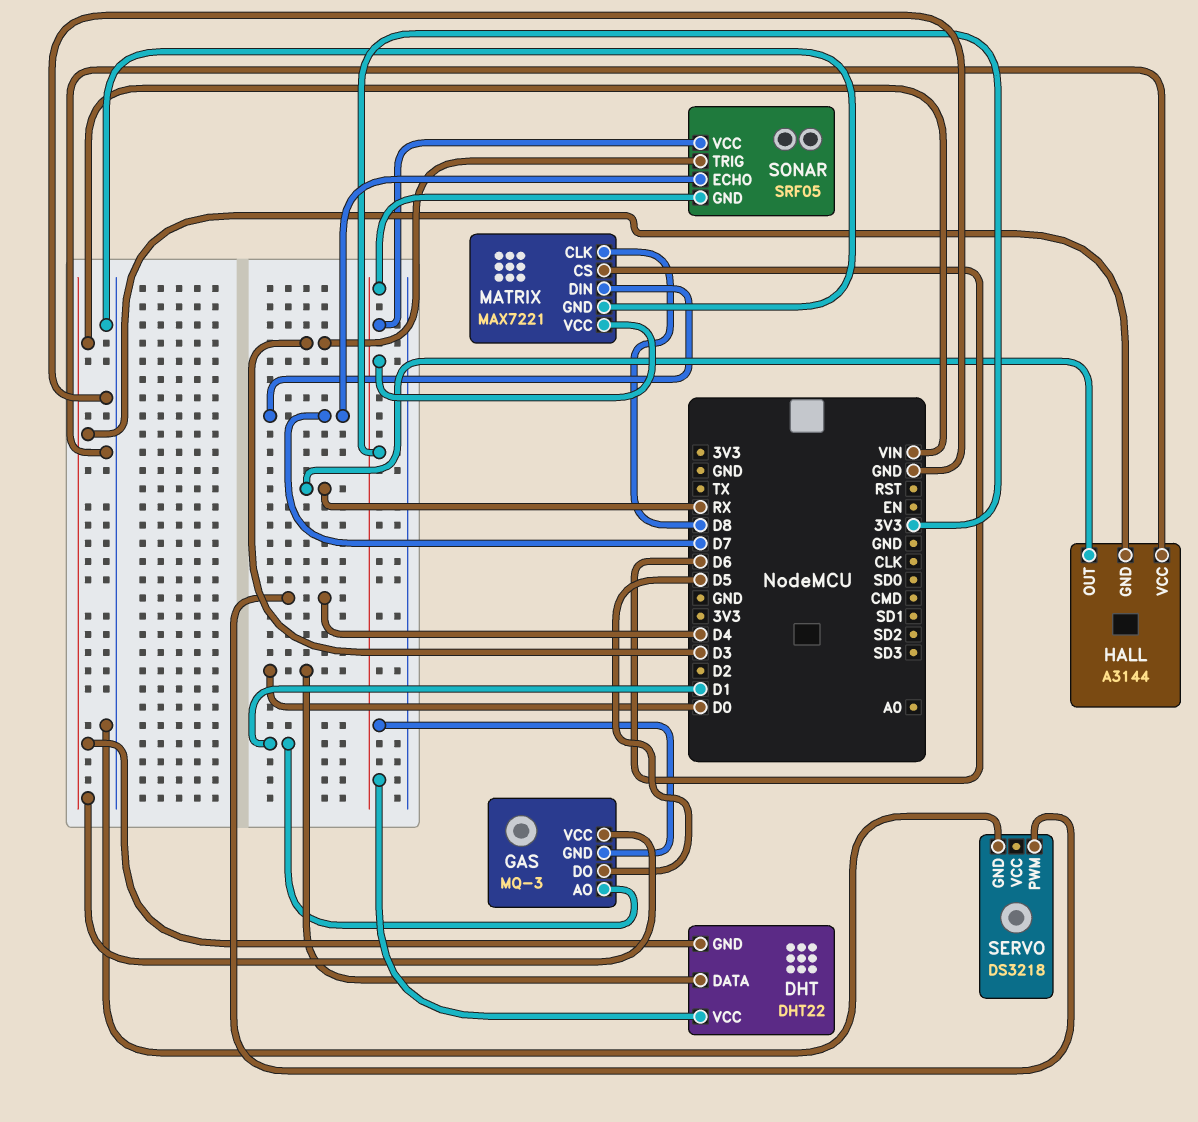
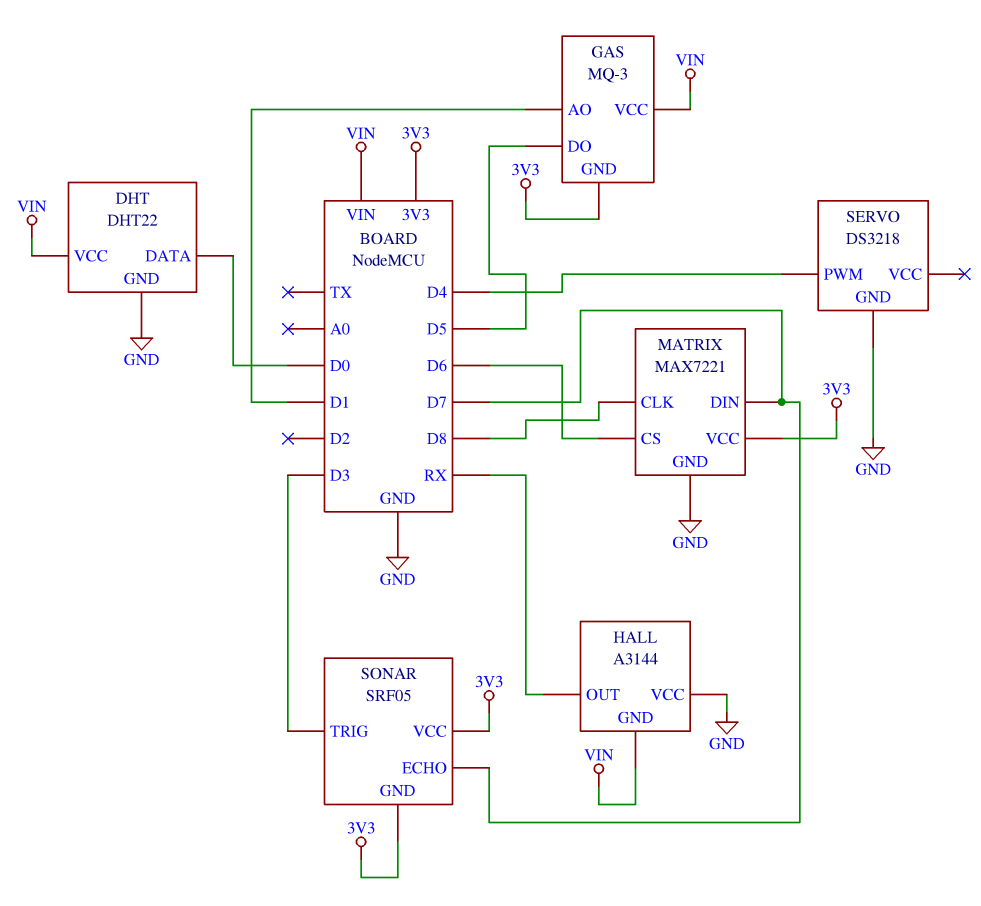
DHT pin GND: VIN -> GND
DHT pin VCC: 3V3 -> VIN

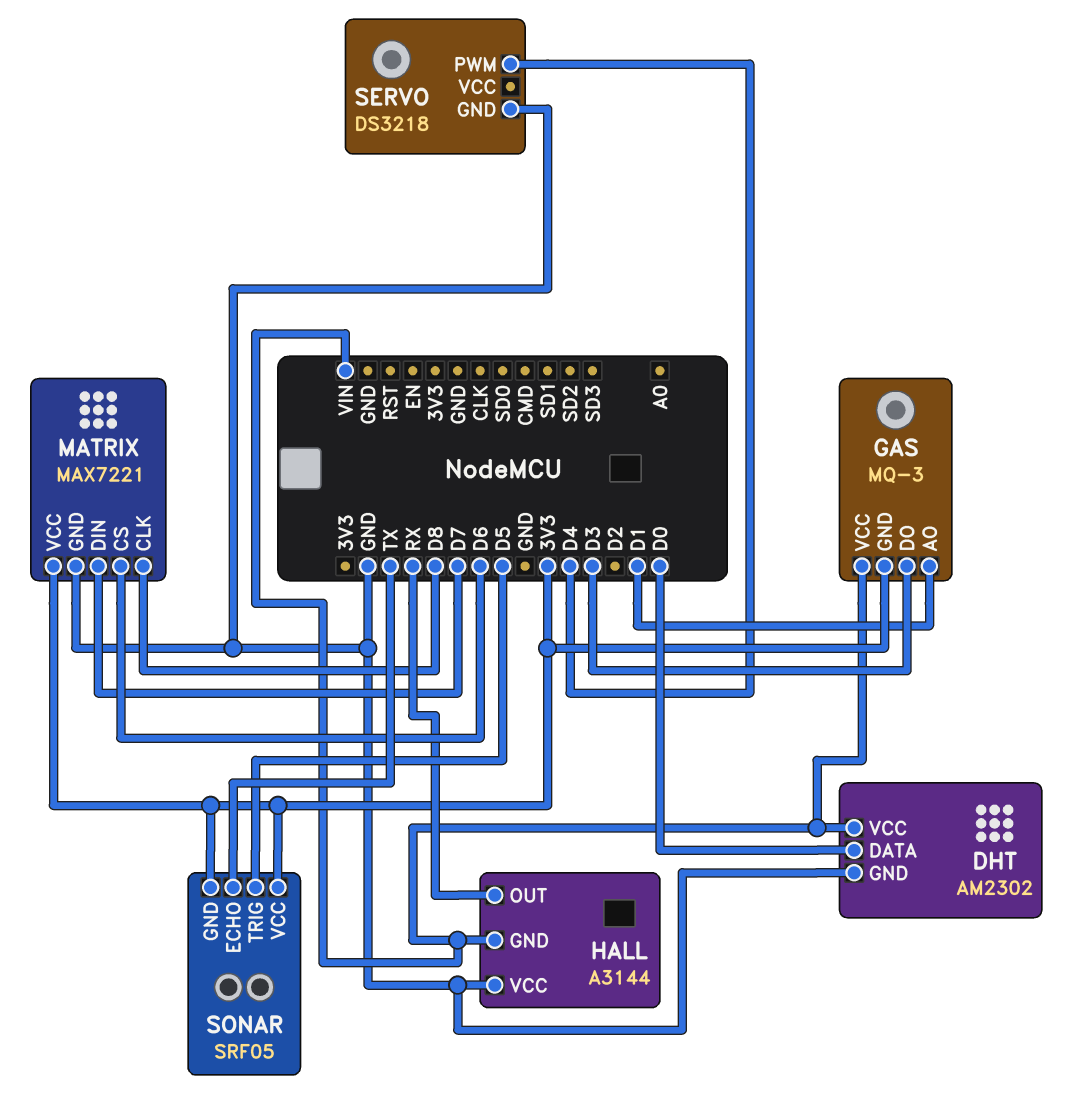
DHT: DHT22 -> AM2302
GAS pin DO: D5 -> D3
SONAR pin ECHO: D7 -> TX
SONAR pin TRIG: D3 -> D5

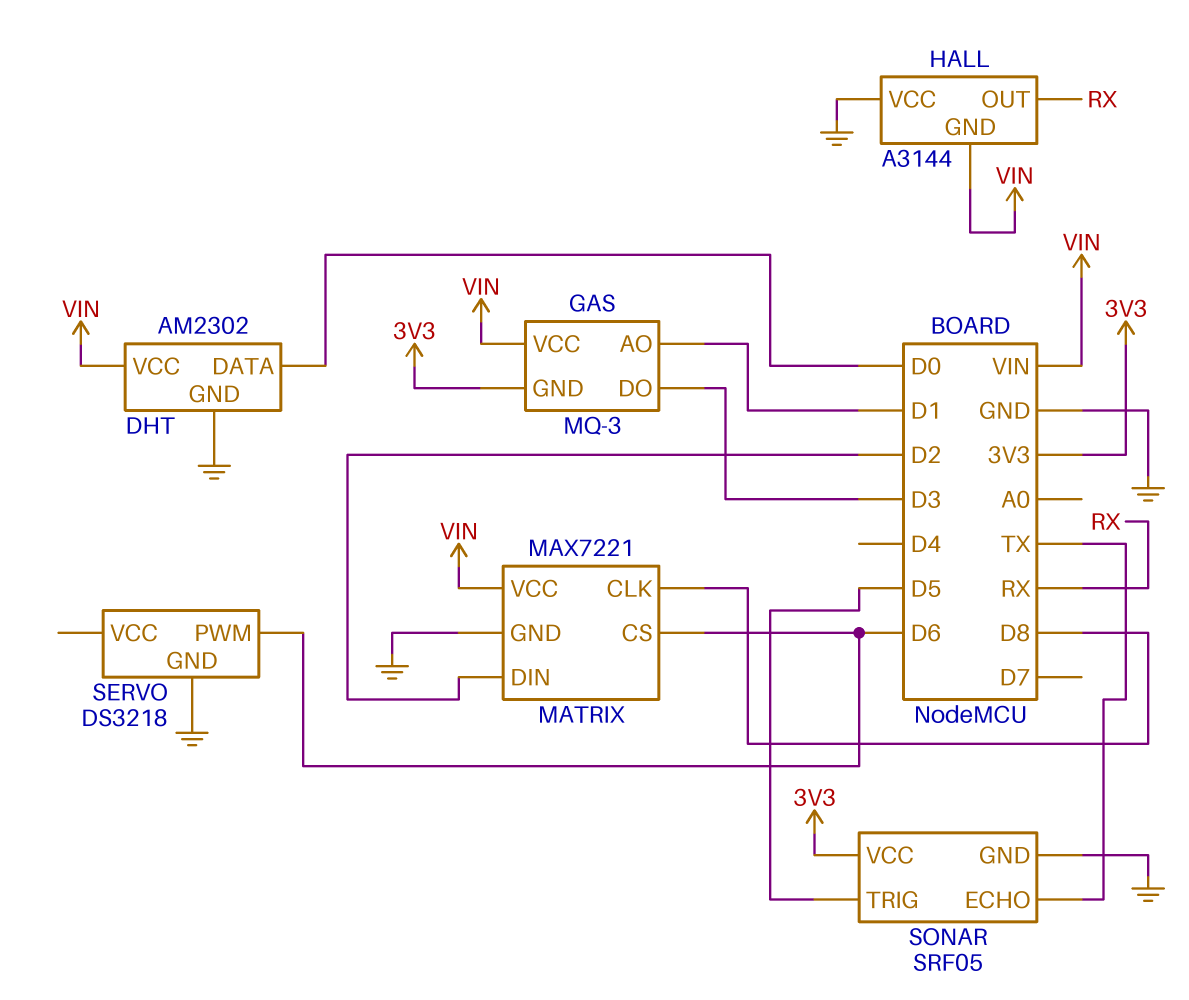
MATRIX pin DIN: D7 -> D2
MATRIX pin VCC: 3V3 -> VIN
SERVO pin PWM: D4 -> D6
SONAR pin GND: 3V3 -> GND

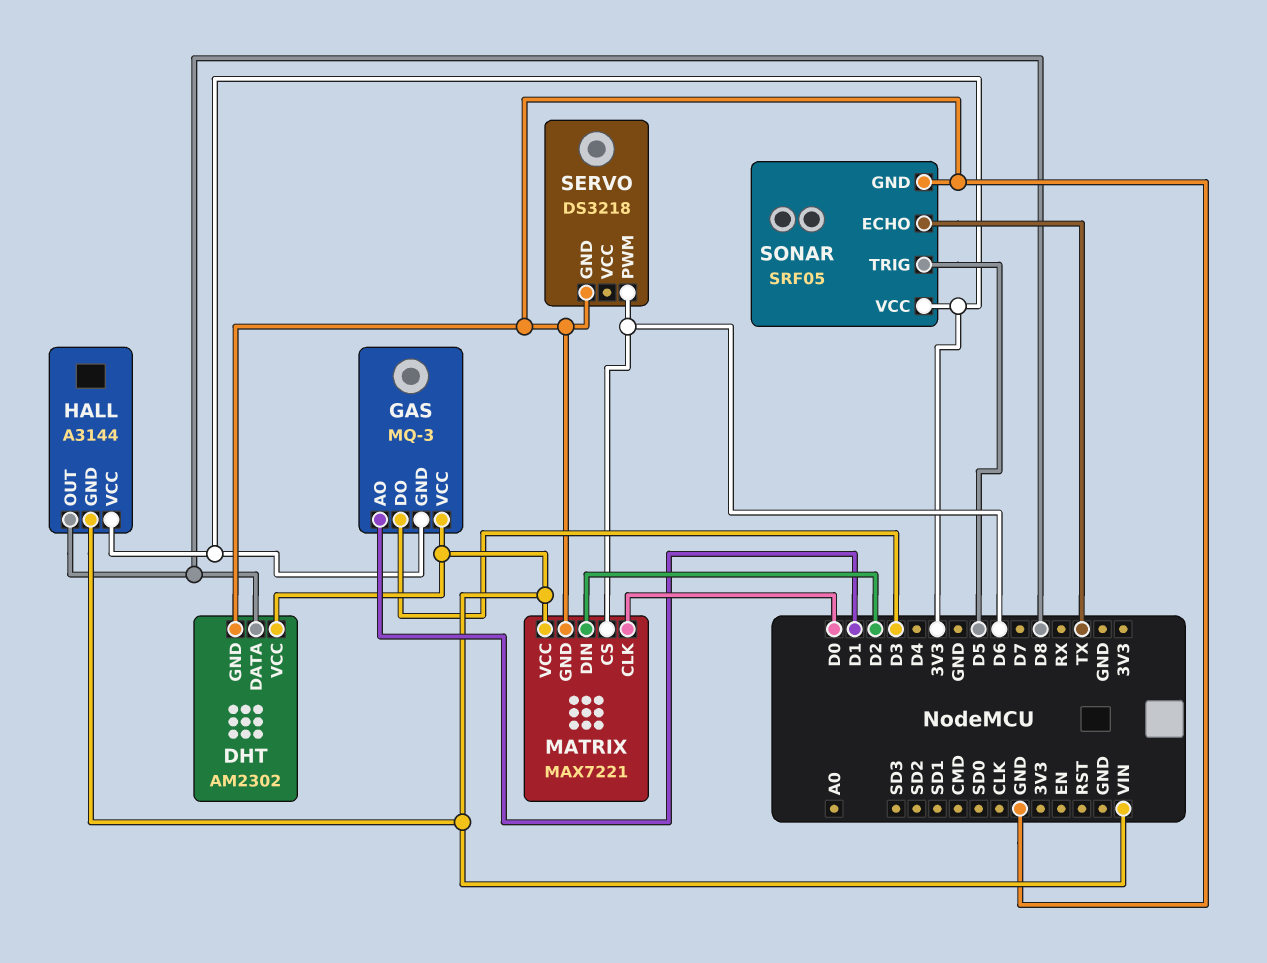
DHT pin DATA: D0 -> D8
HALL pin OUT: RX -> D8
HALL pin VCC: GND -> 3V3
MATRIX pin CLK: D8 -> D0

